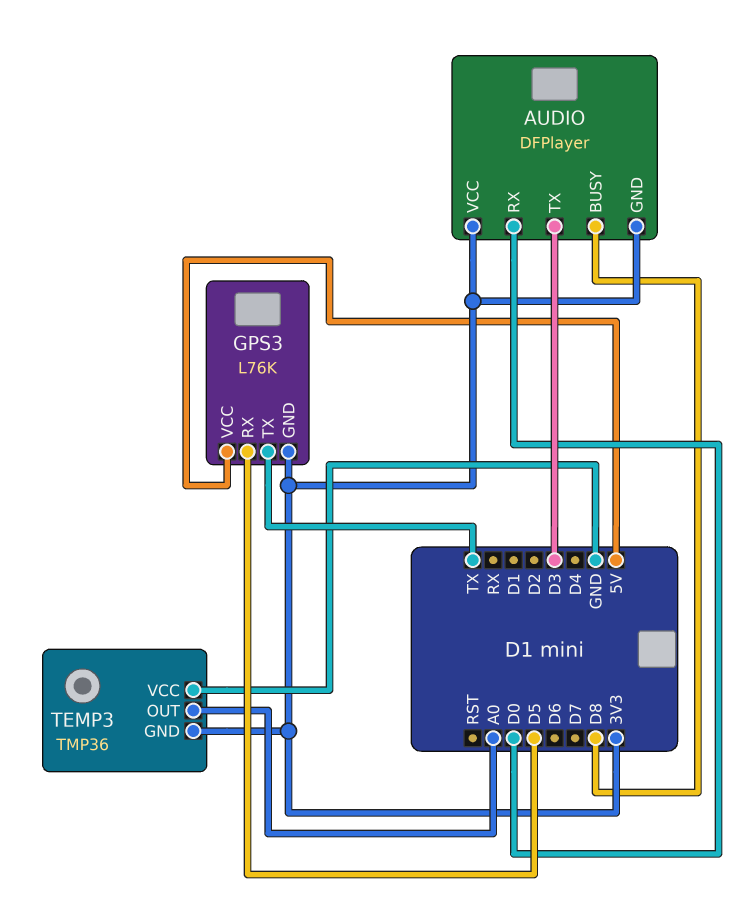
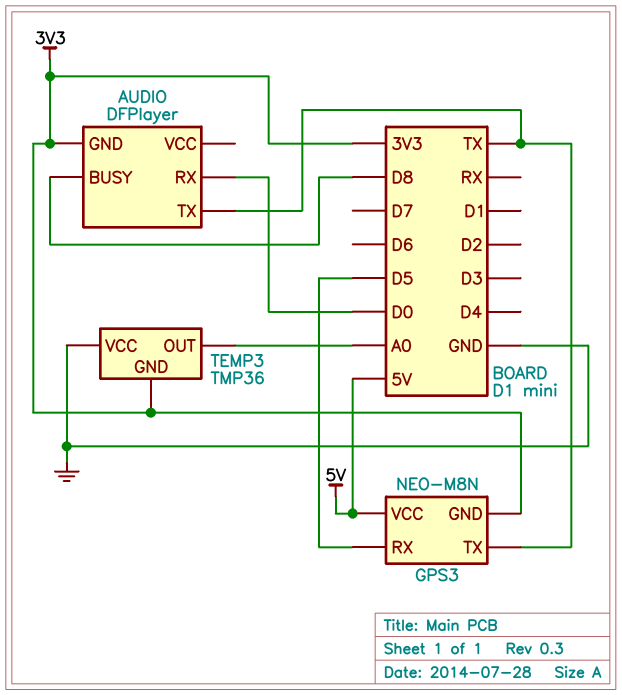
AUDIO pin TX: D3 -> TX
AUDIO pin VCC: 3V3 -> none
GPS3: L76K -> NEO-M8N

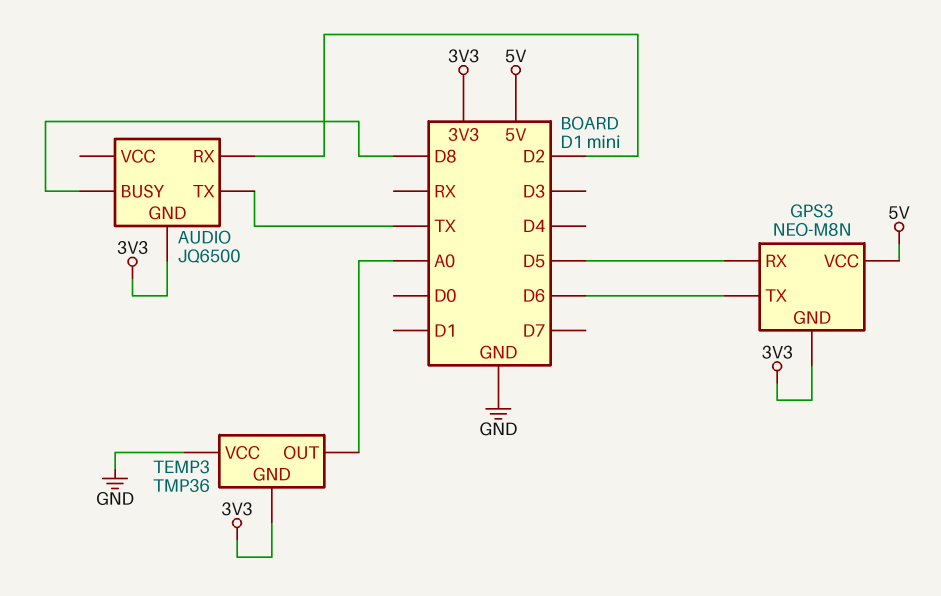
AUDIO: DFPlayer -> JQ6500
AUDIO pin RX: D0 -> D2
GPS3 pin TX: TX -> D6

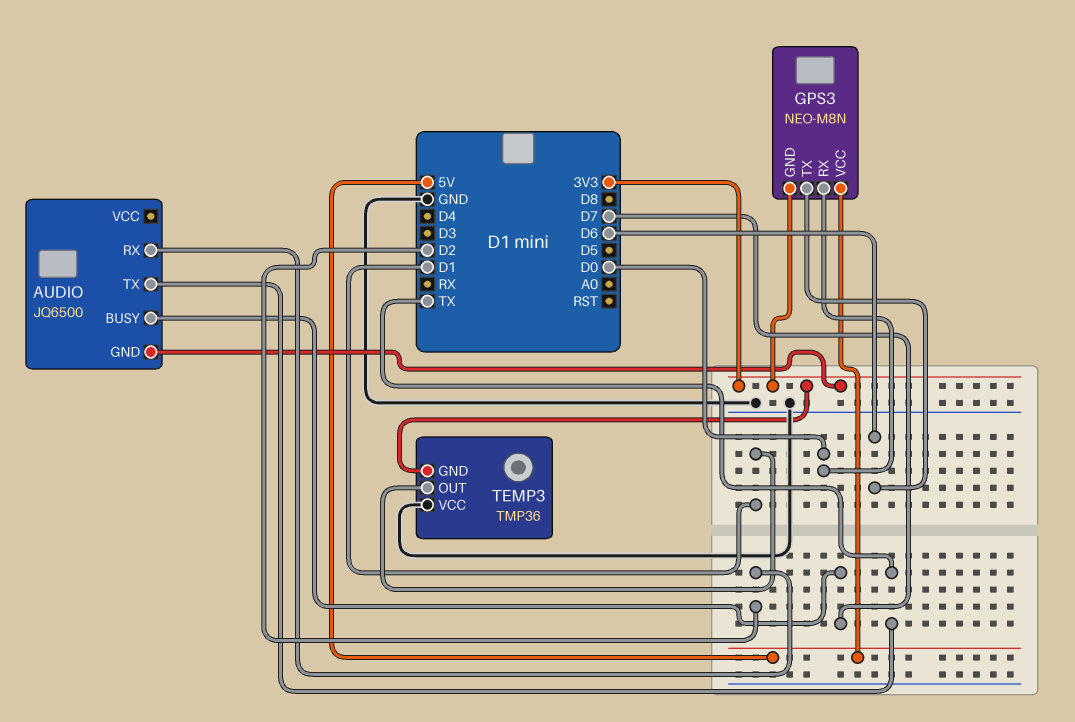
AUDIO pin BUSY: D8 -> D7
GPS3 pin RX: D5 -> D0
TEMP3 pin OUT: A0 -> D1

